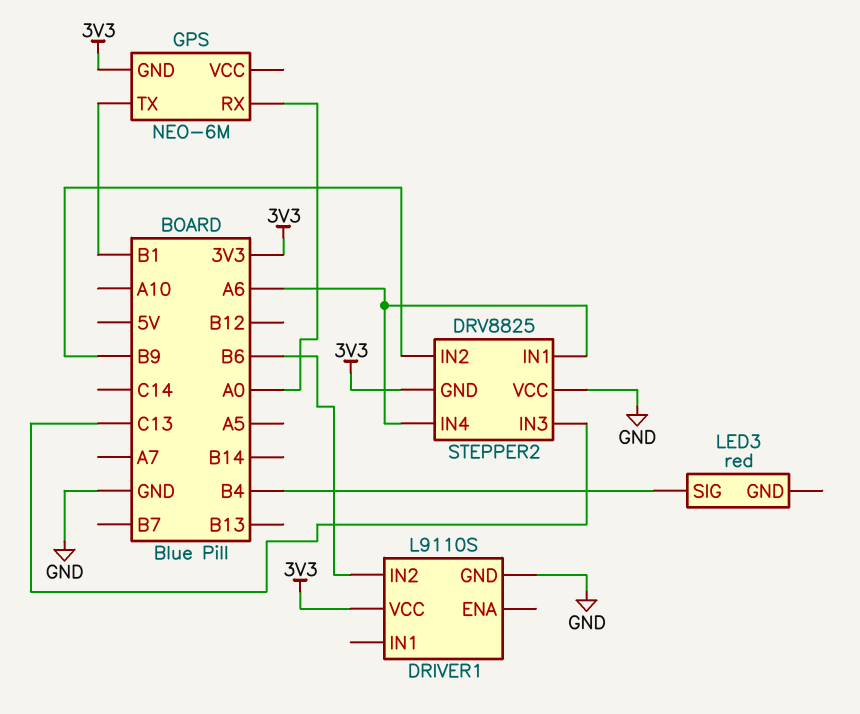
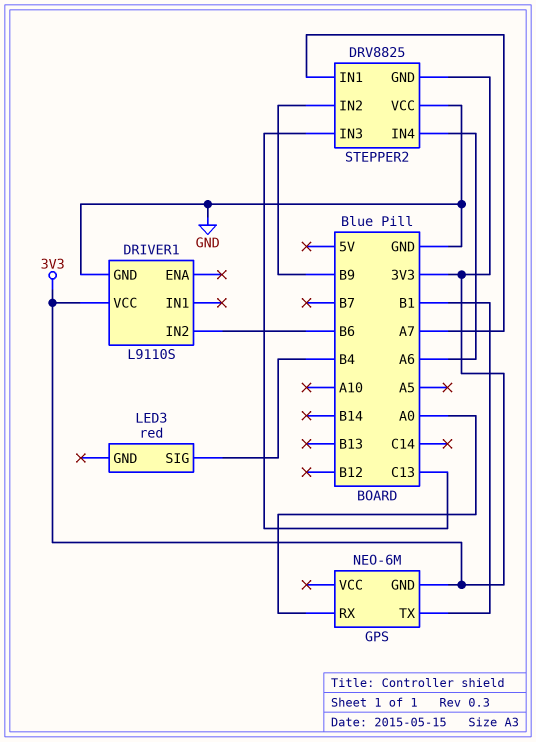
STEPPER2 pin IN1: A6 -> A7

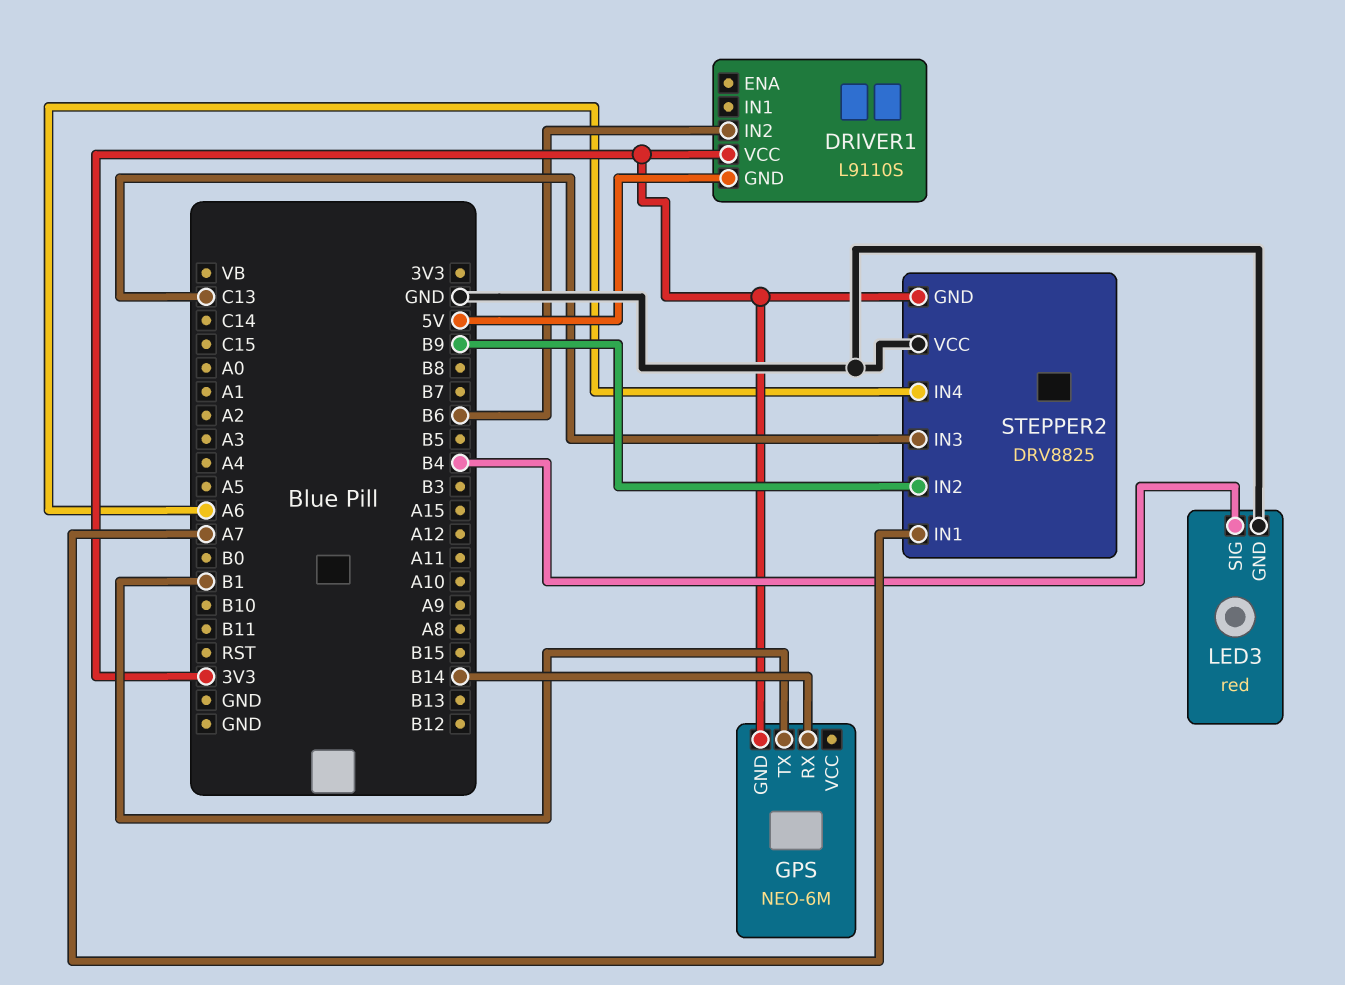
DRIVER1 pin GND: GND -> 5V
GPS pin RX: A0 -> B14
LED3 pin GND: none -> GND

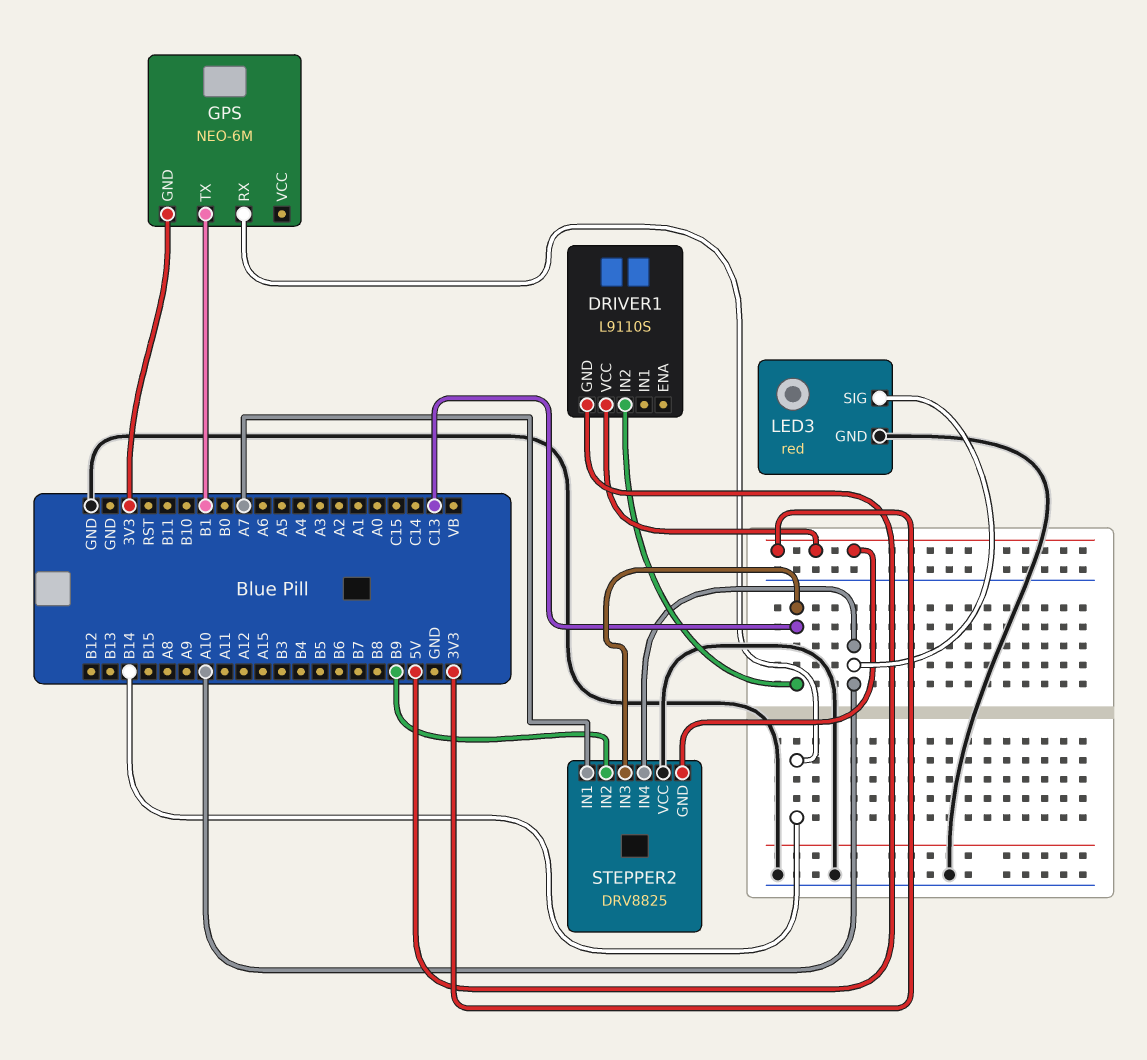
DRIVER1 pin IN2: B6 -> C13
LED3 pin SIG: B4 -> A10
STEPPER2 pin IN4: A6 -> A10

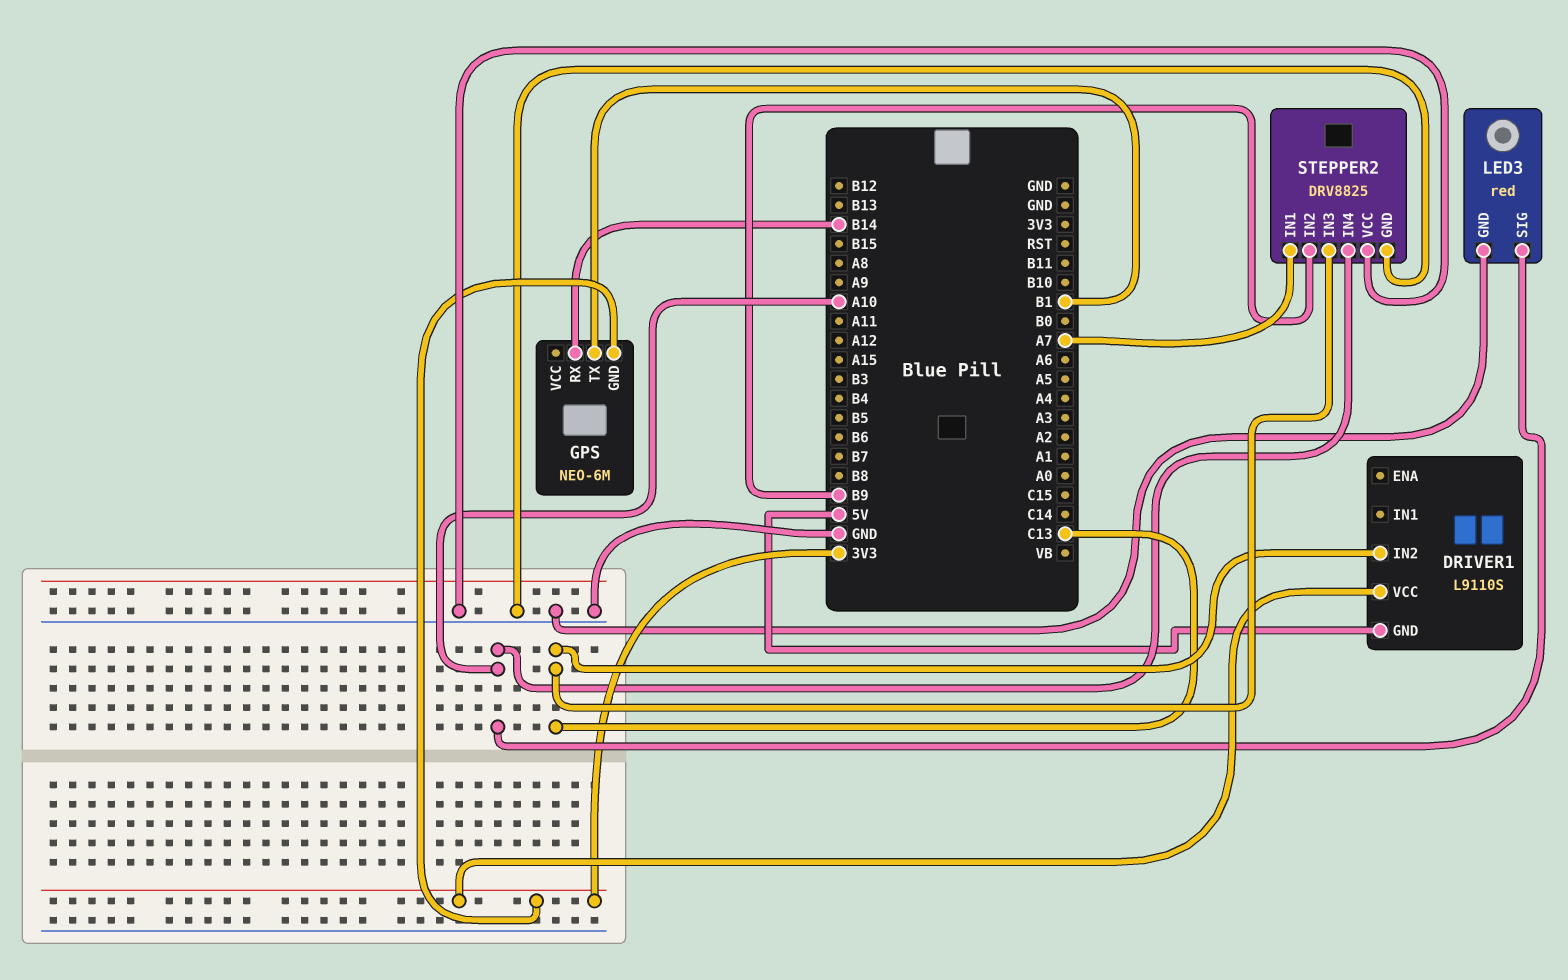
STEPPER2 pin GND: 3V3 -> GND

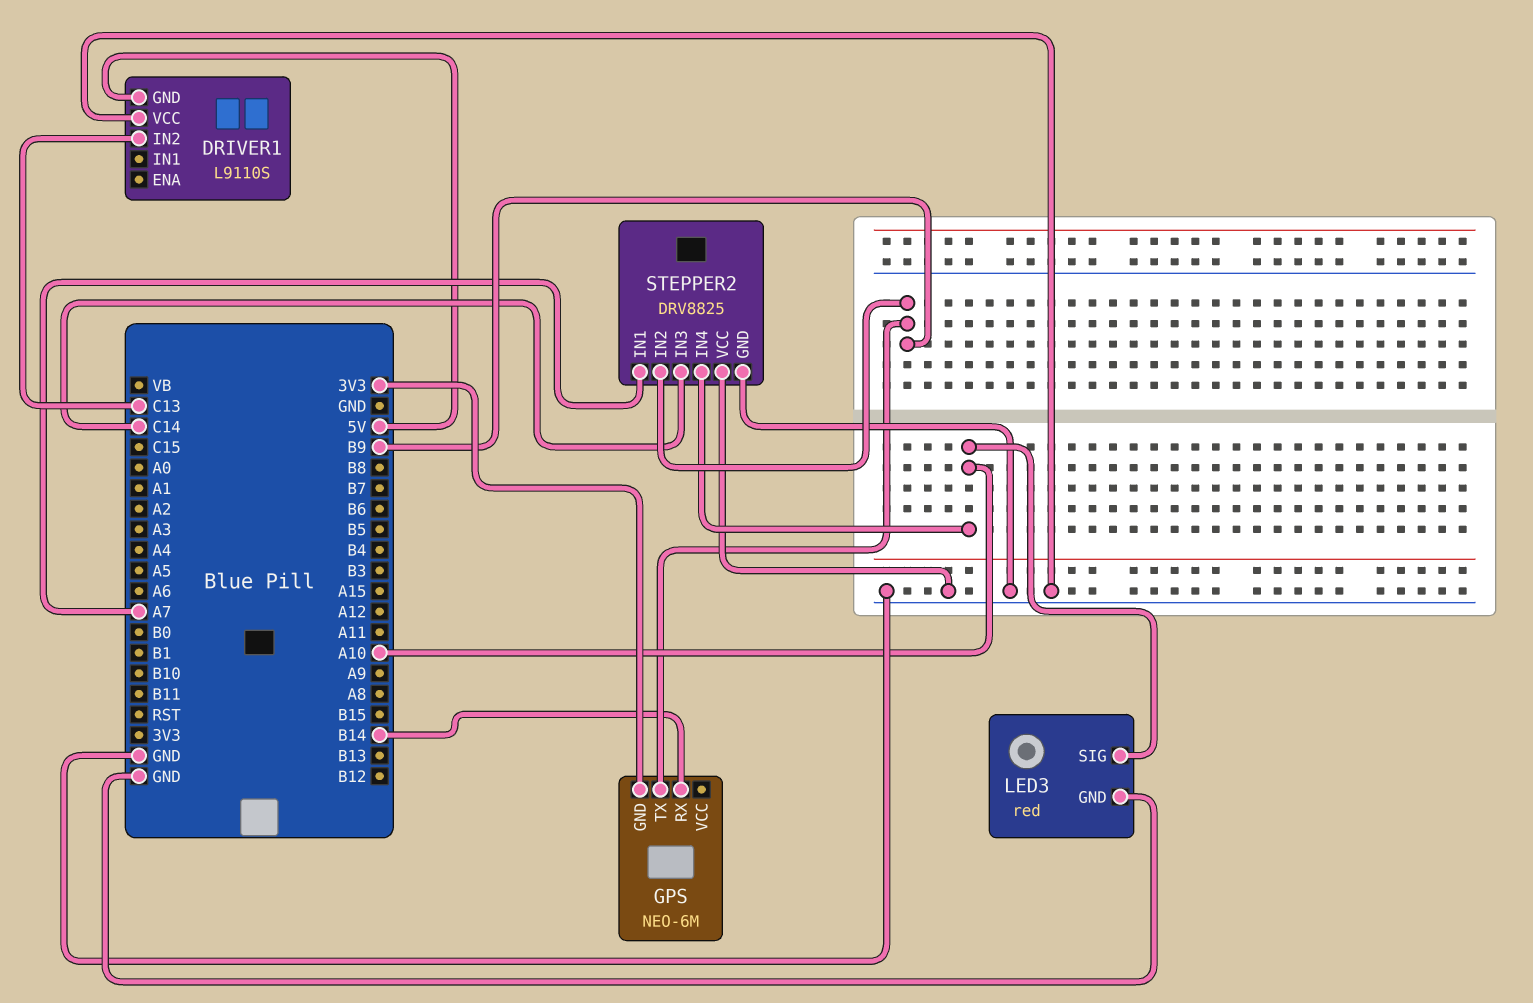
DRIVER1 pin VCC: 3V3 -> GND
GPS pin TX: B1 -> B9
STEPPER2 pin IN3: C13 -> C14

